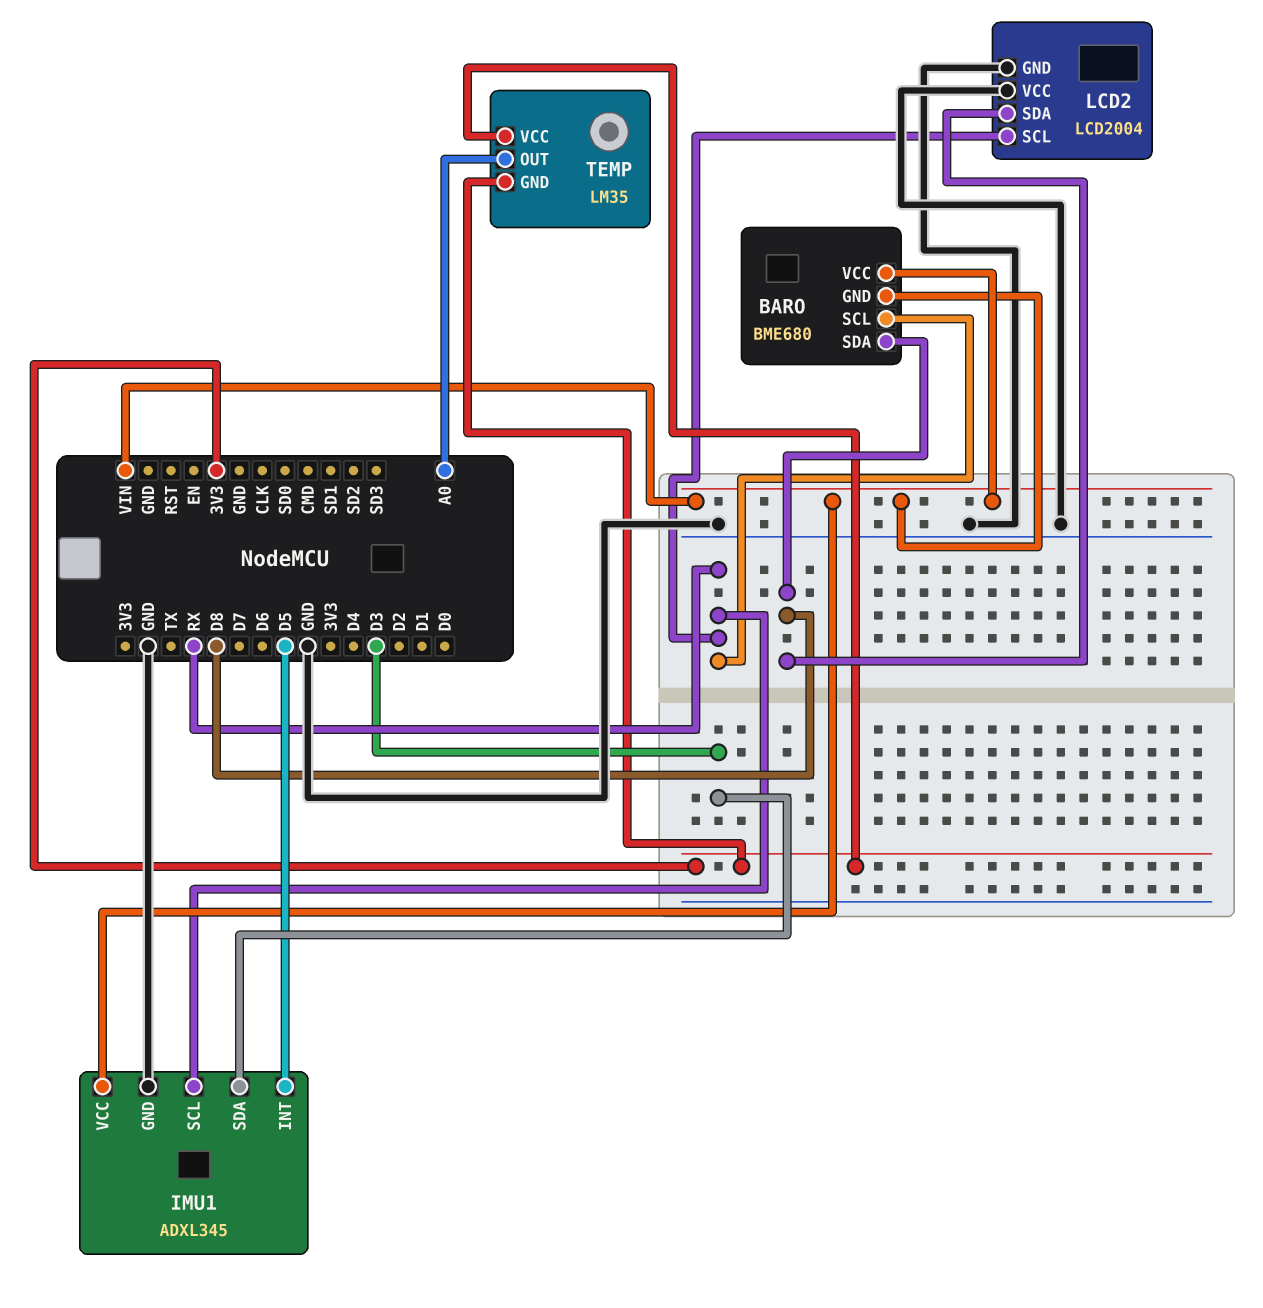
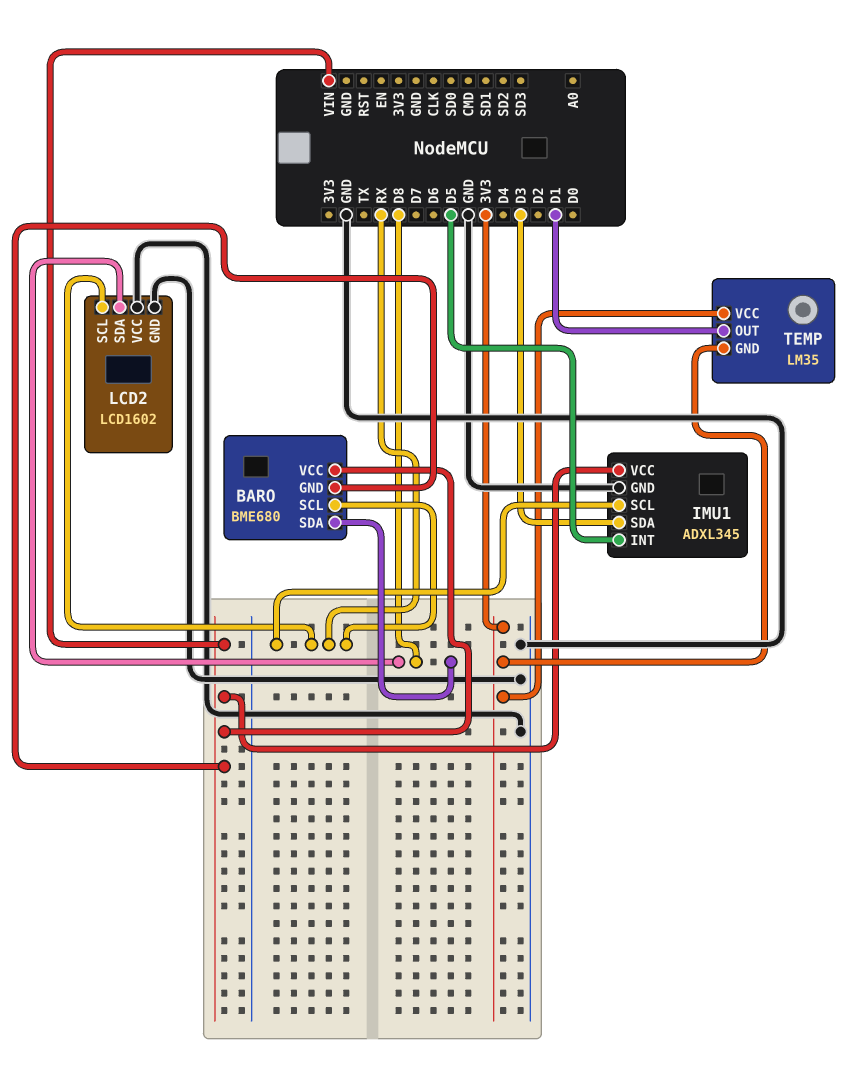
LCD2: LCD2004 -> LCD1602
TEMP pin OUT: A0 -> D1

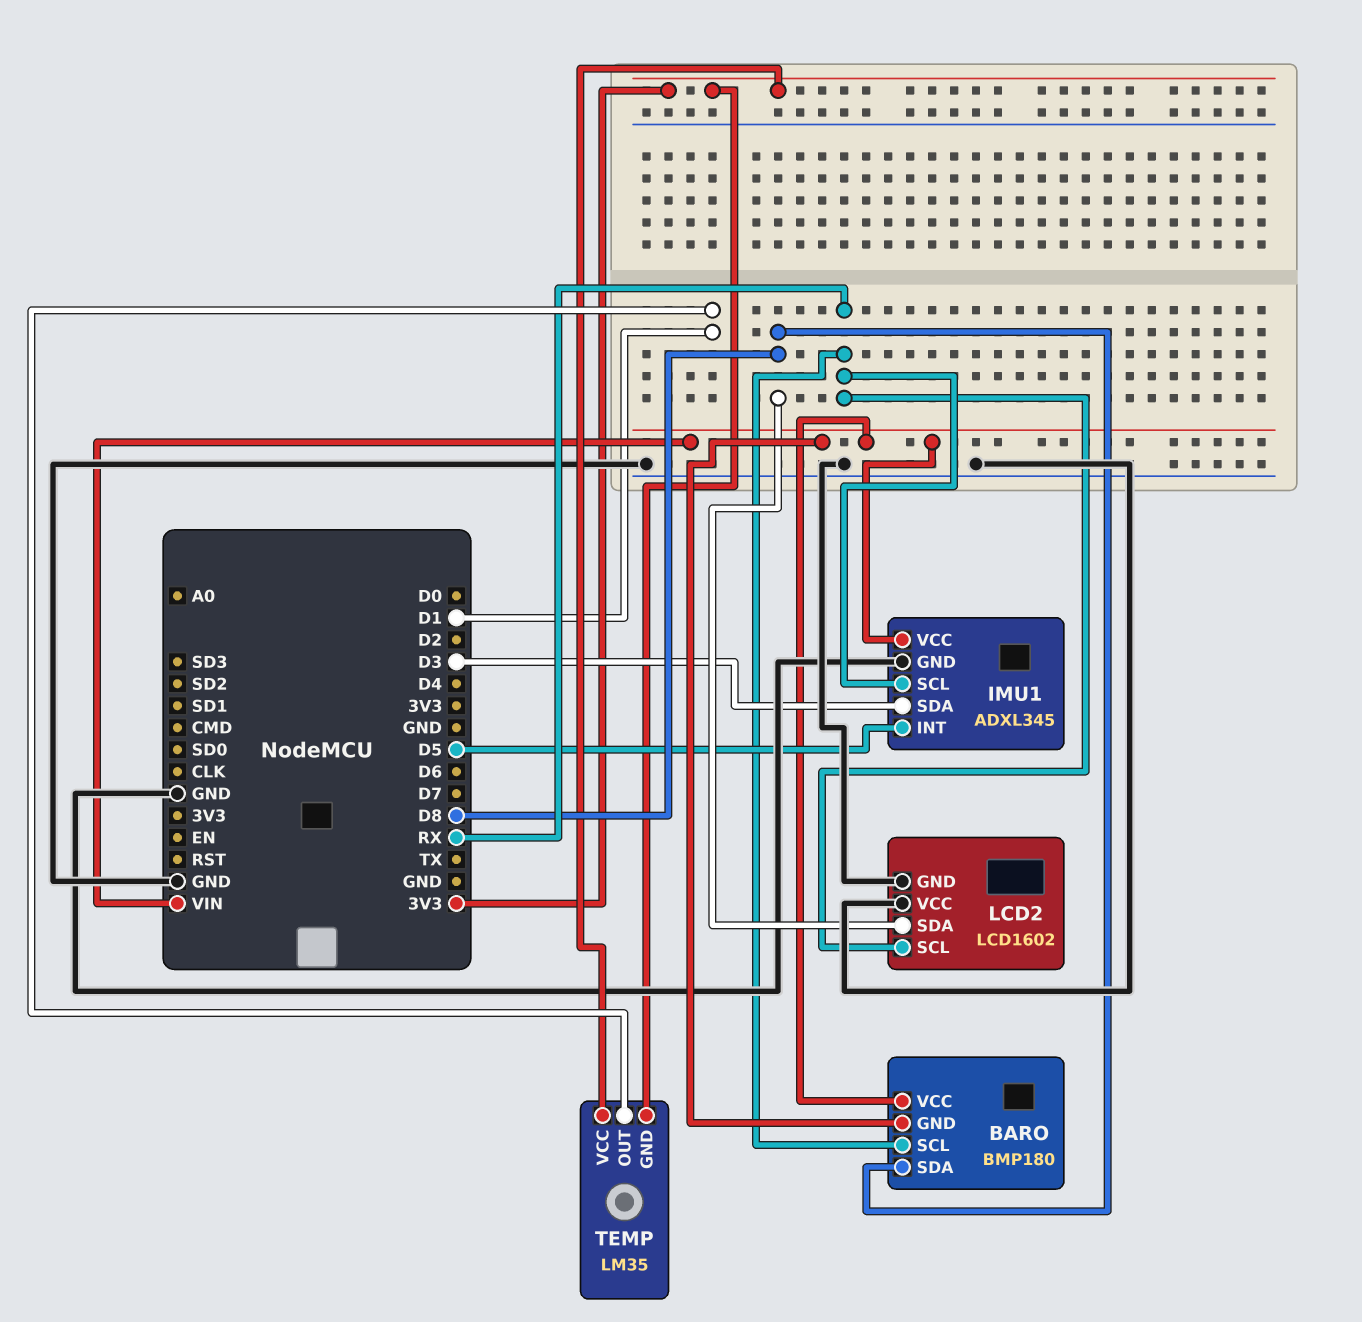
BARO: BME680 -> BMP180

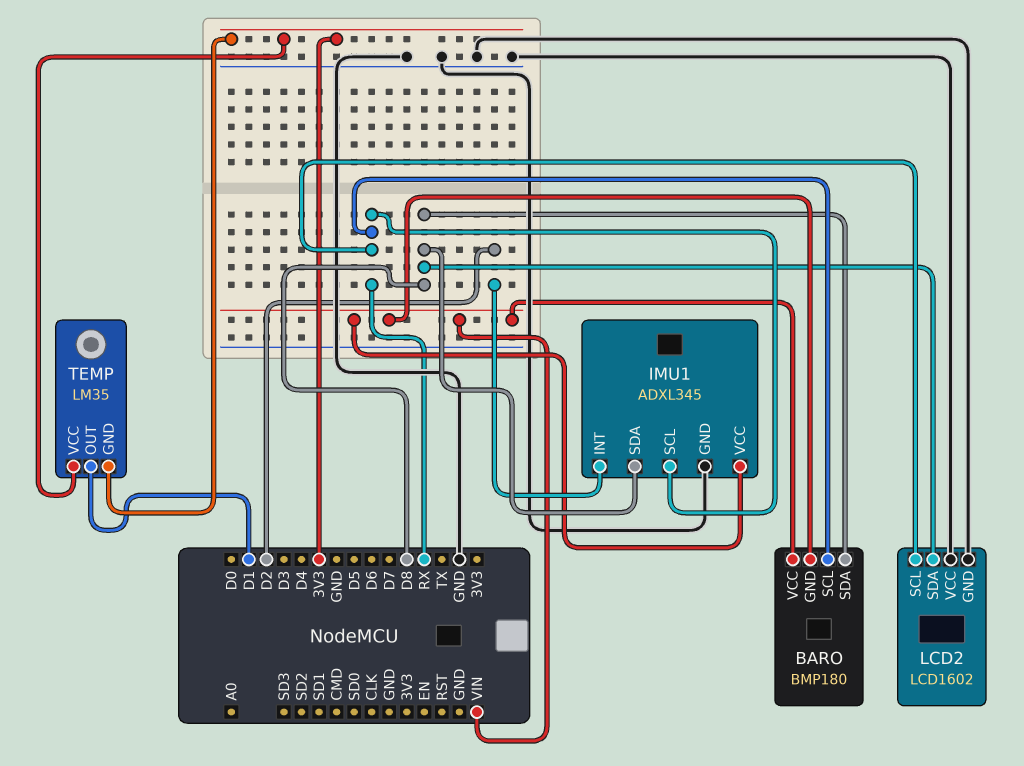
IMU1 pin INT: D5 -> D2
IMU1 pin SDA: D3 -> D8

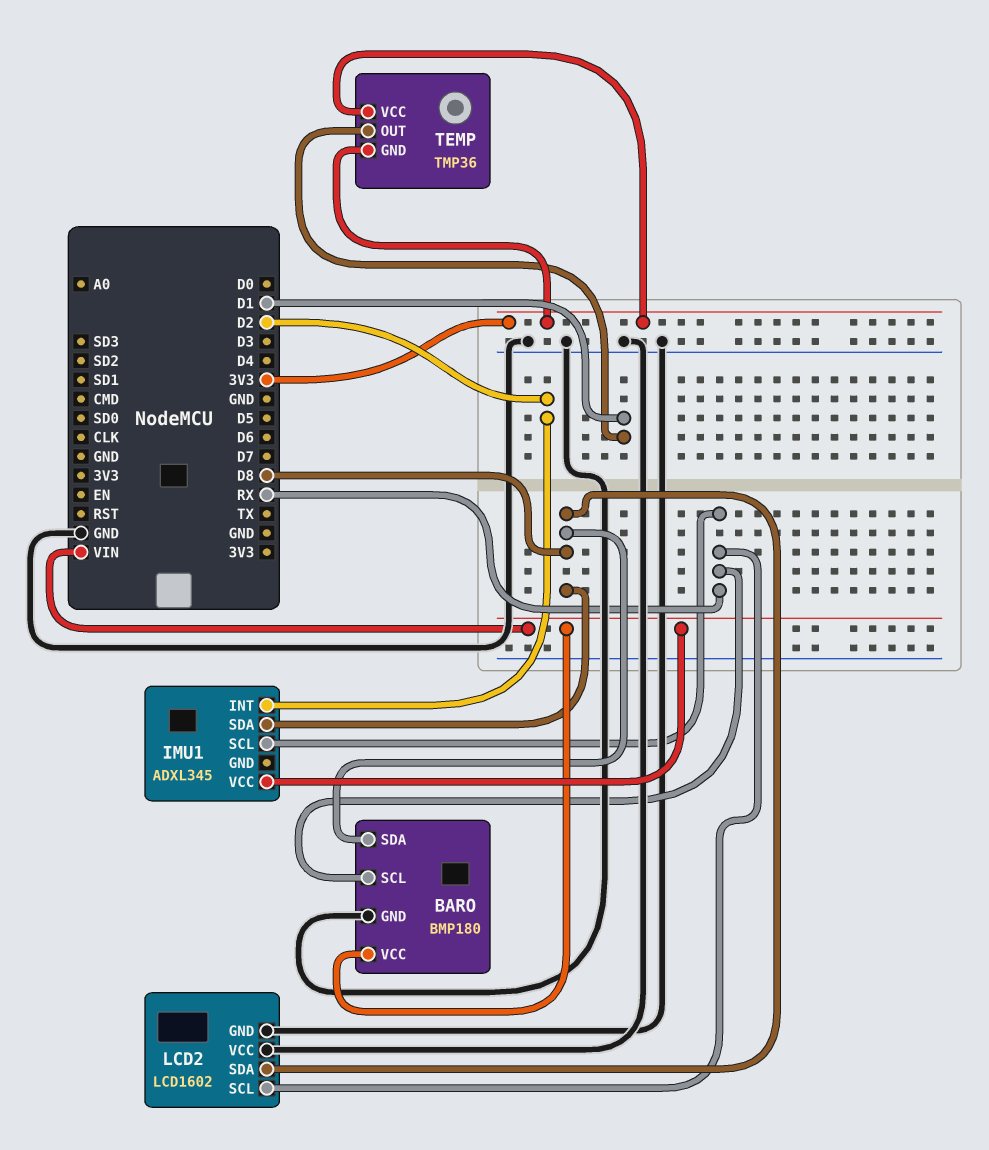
BARO pin GND: VIN -> GND
IMU1 pin GND: GND -> none
TEMP: LM35 -> TMP36

